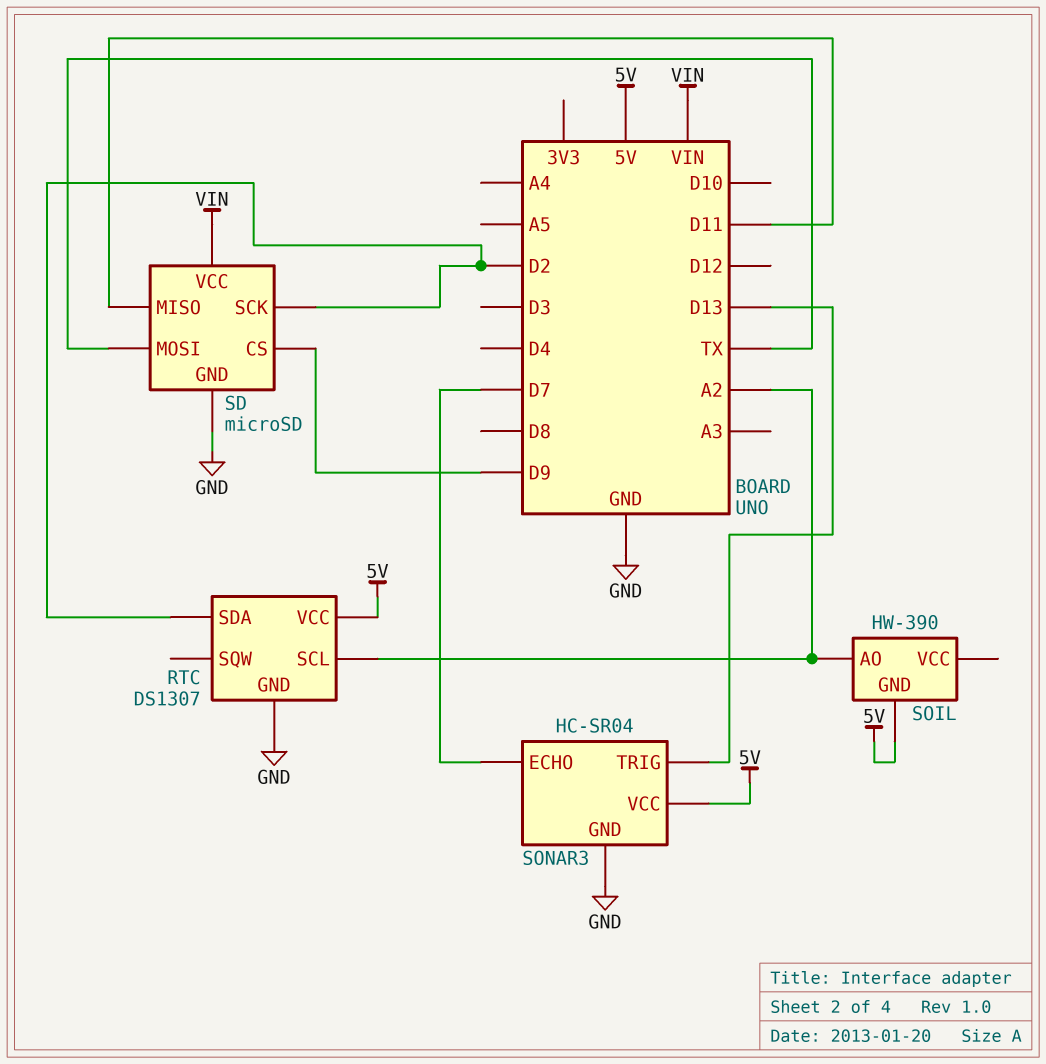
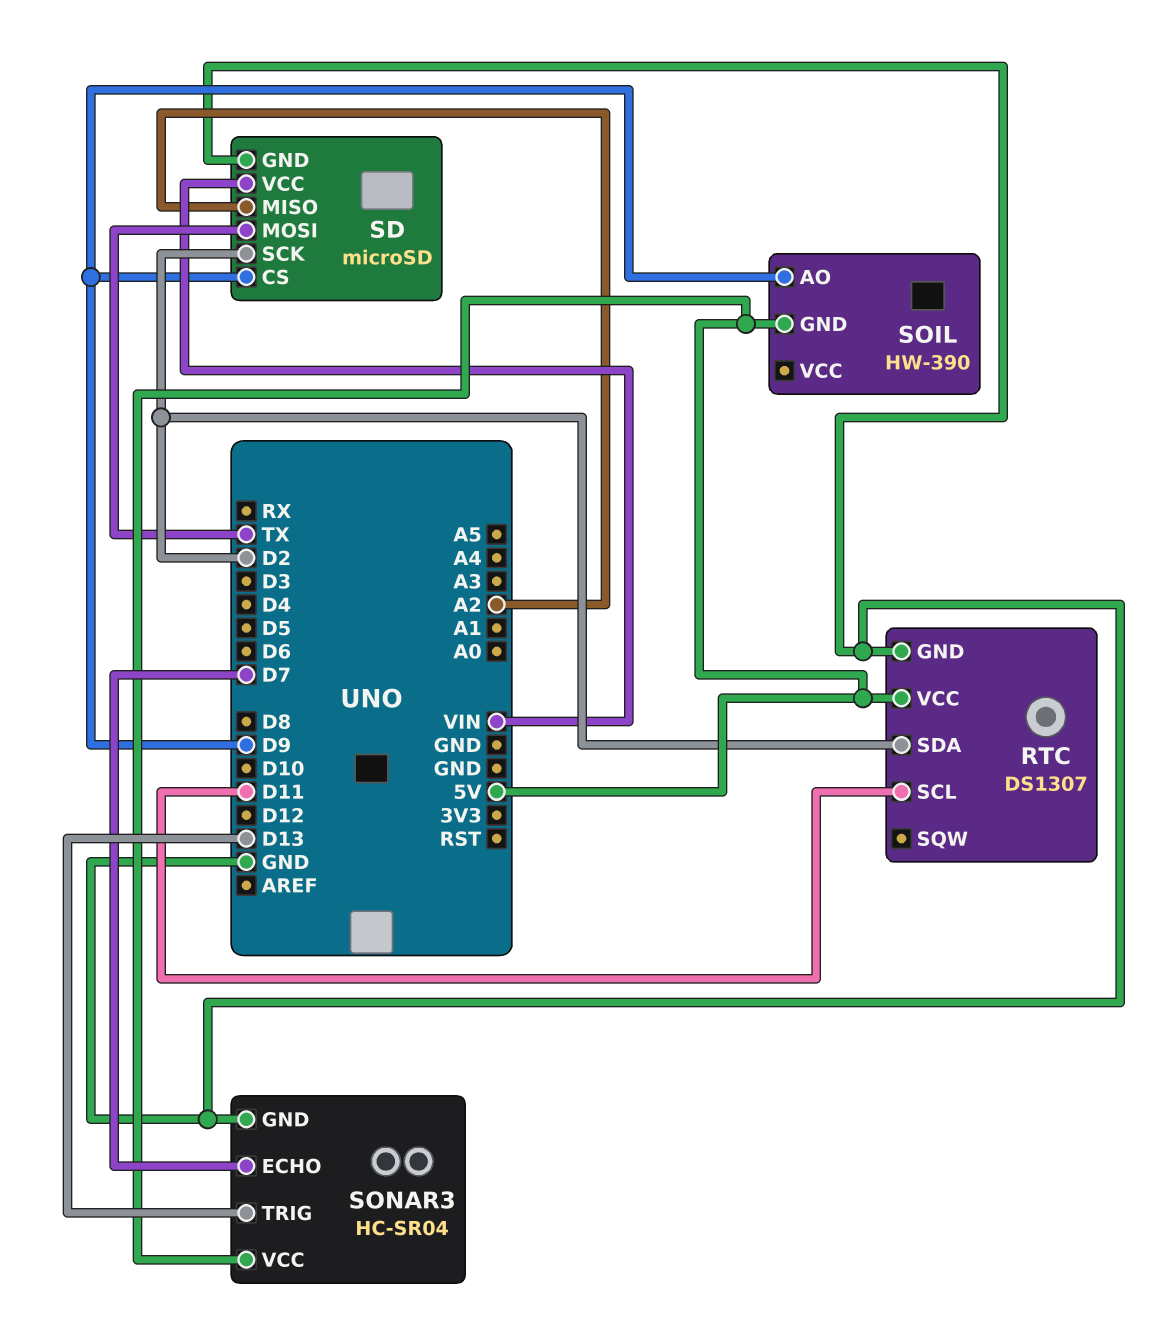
RTC pin SCL: A2 -> D11
SD pin MISO: D11 -> A2
SOIL pin AO: A2 -> D9

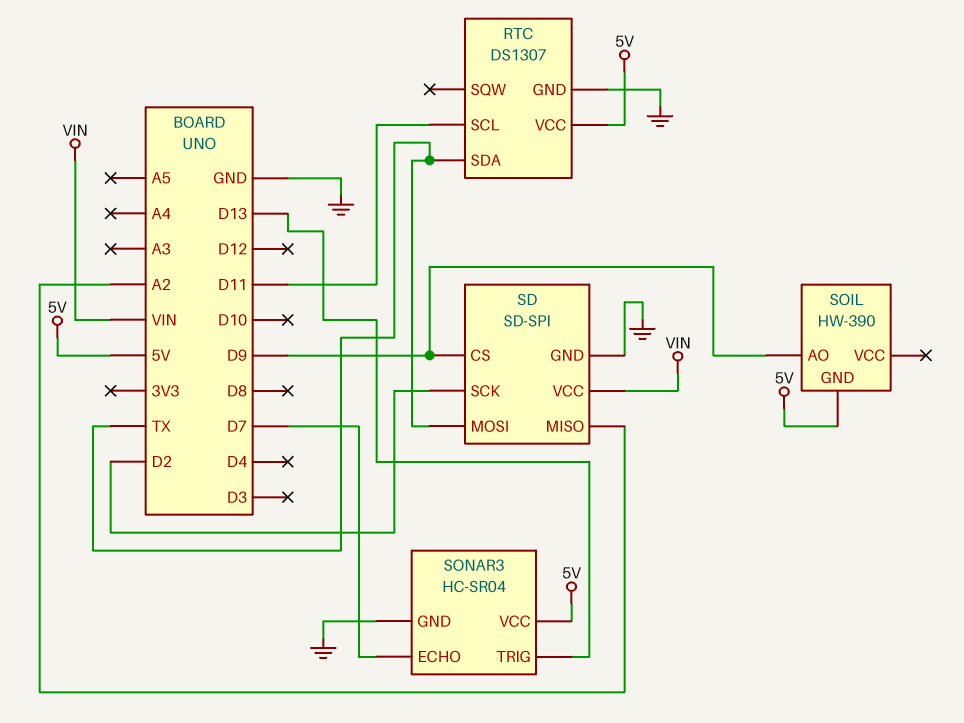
RTC pin SDA: D2 -> TX
SD: microSD -> SD-SPI

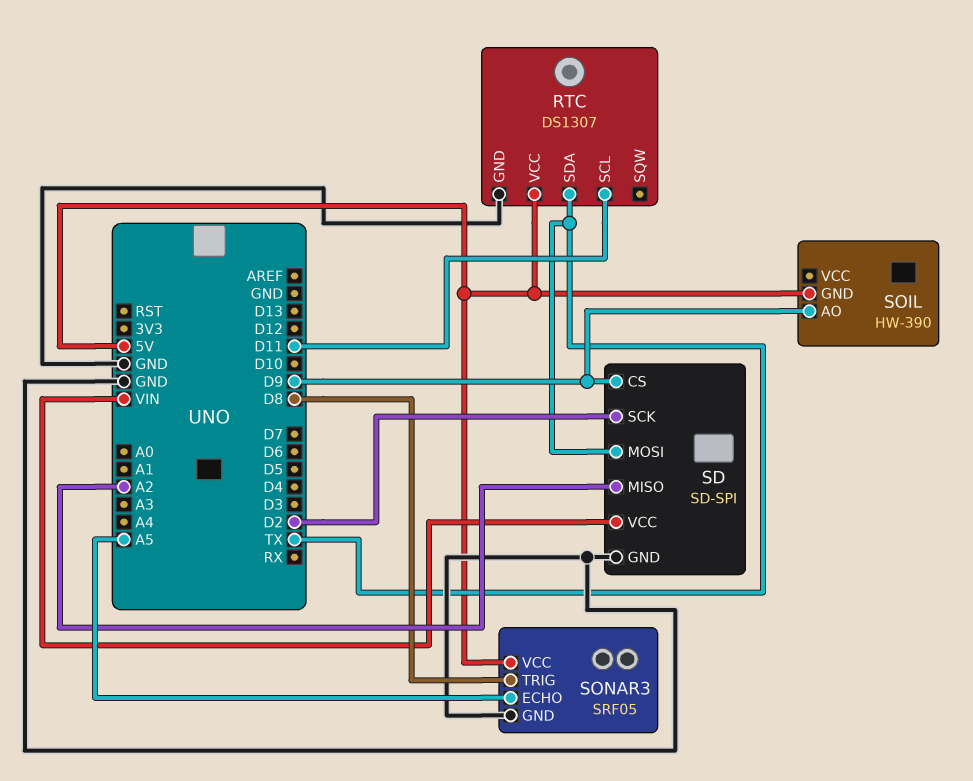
SONAR3: HC-SR04 -> SRF05
SONAR3 pin ECHO: D7 -> A5
SONAR3 pin TRIG: D13 -> D8

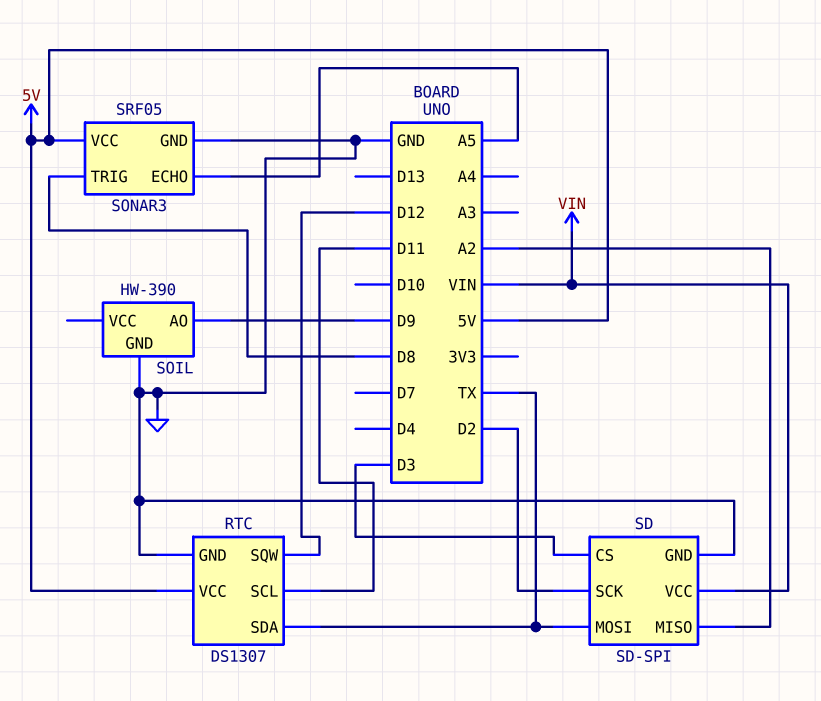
RTC pin SQW: none -> D12
SD pin CS: D9 -> D3
SOIL pin GND: 5V -> GND

